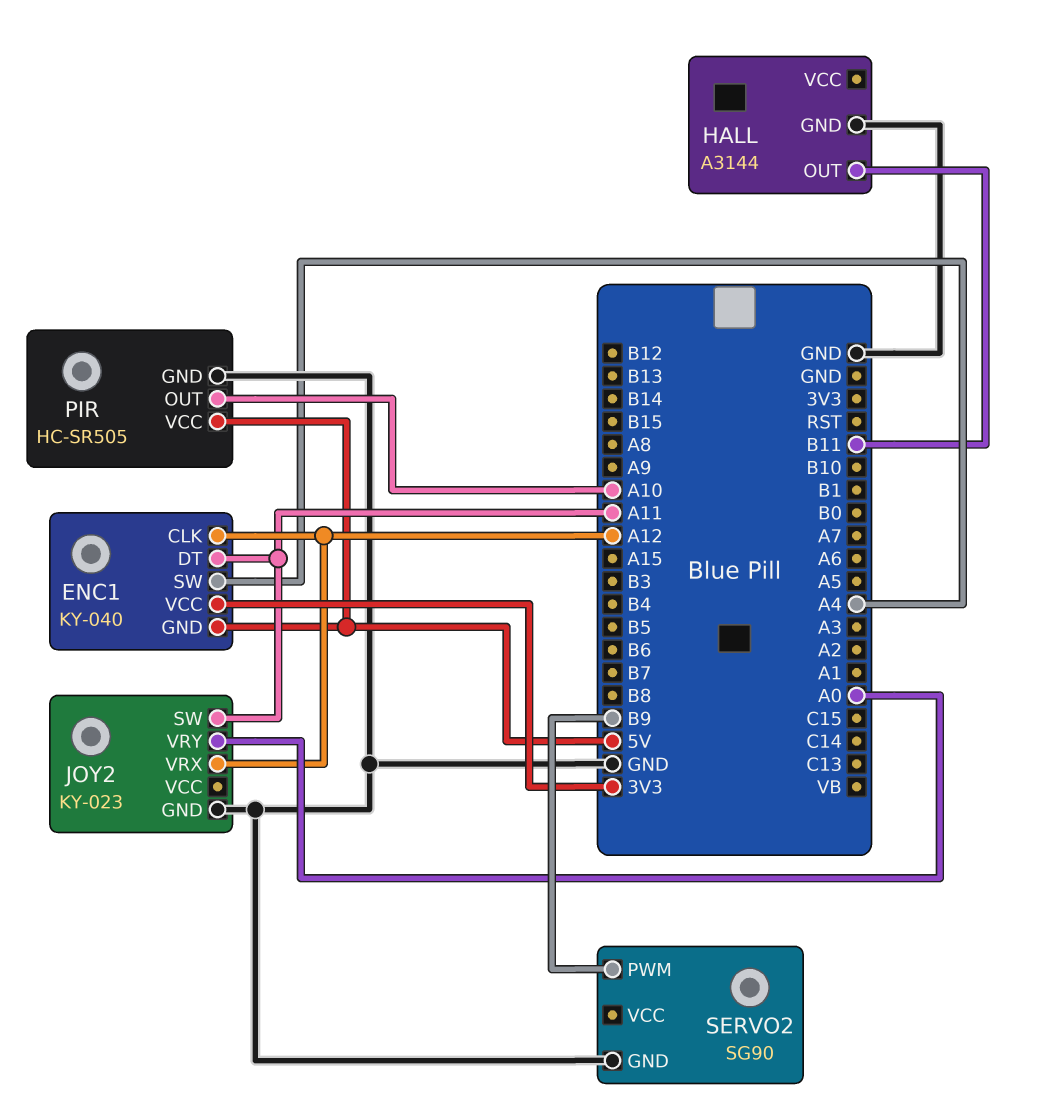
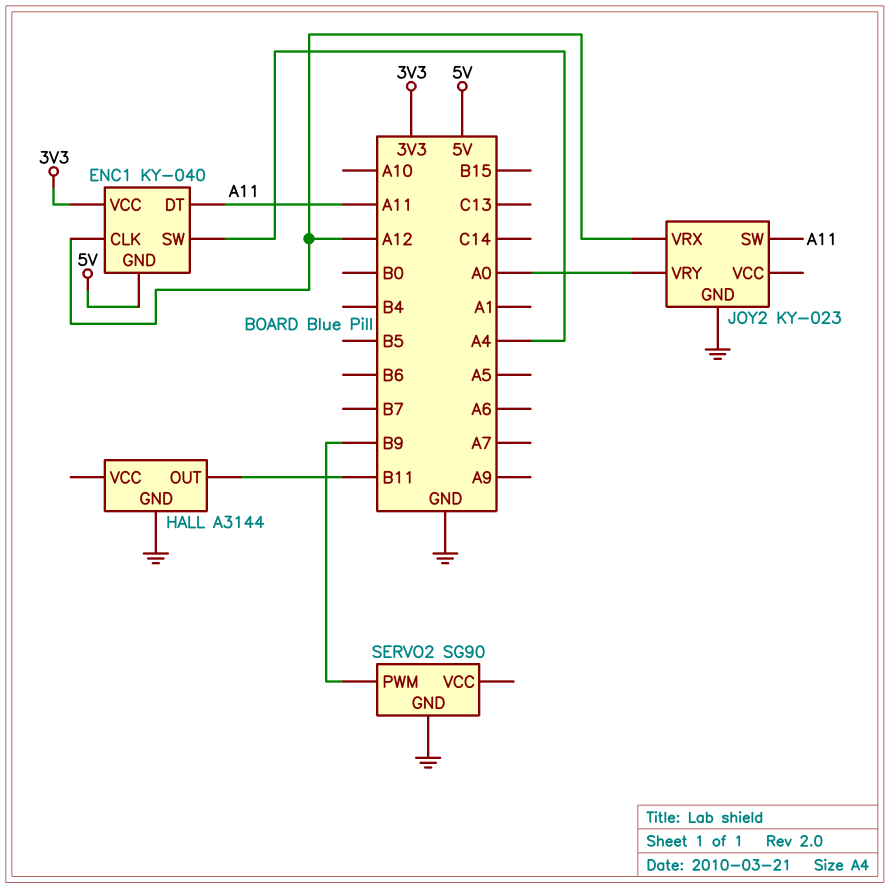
PIR: HC-SR505 -> none
PIR pin GND: GND -> none
PIR pin OUT: A10 -> none
PIR pin VCC: 5V -> none

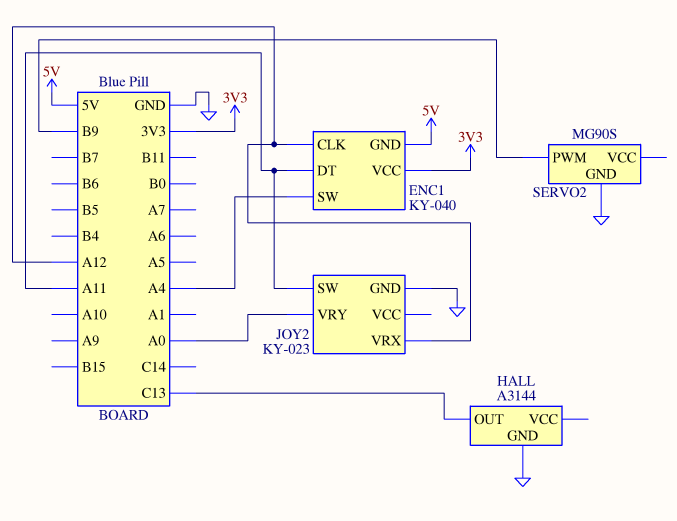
HALL pin OUT: B11 -> C13
SERVO2: SG90 -> MG90S

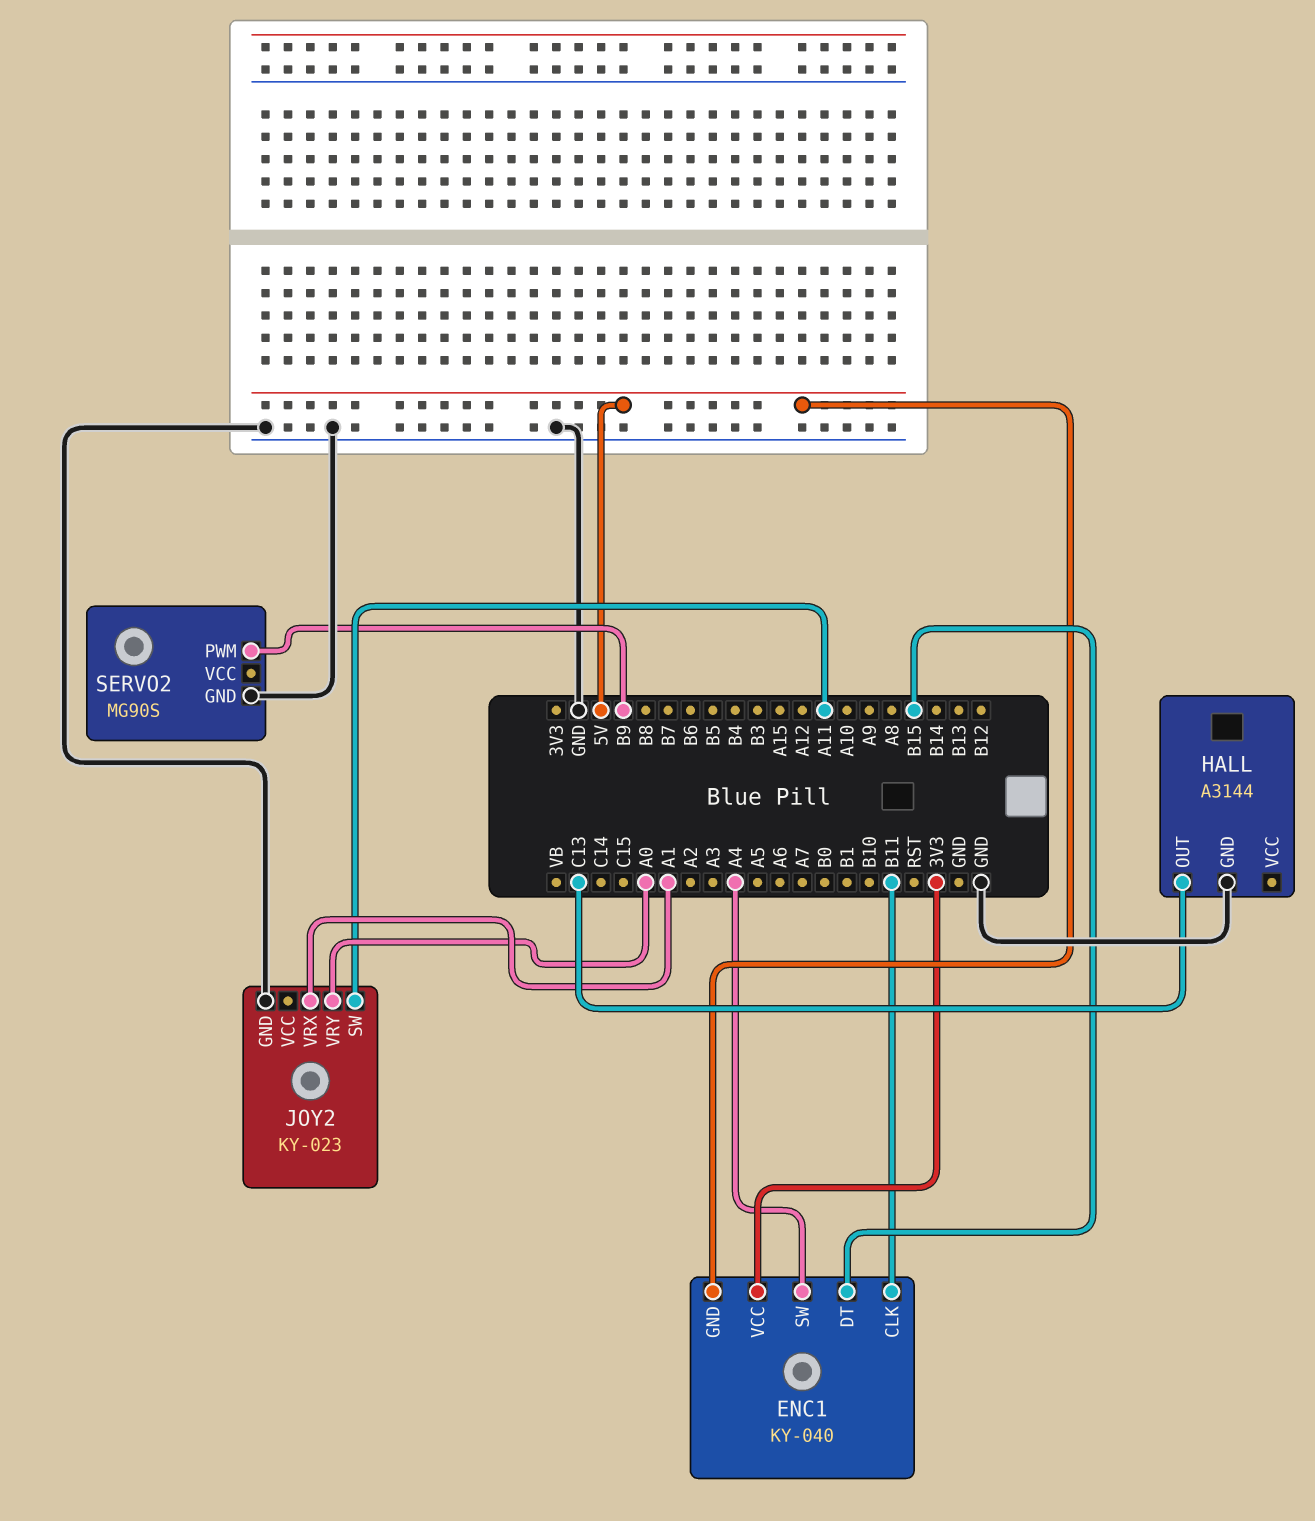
ENC1 pin CLK: A12 -> B11
ENC1 pin DT: A11 -> B15
JOY2 pin VRX: A12 -> A1

